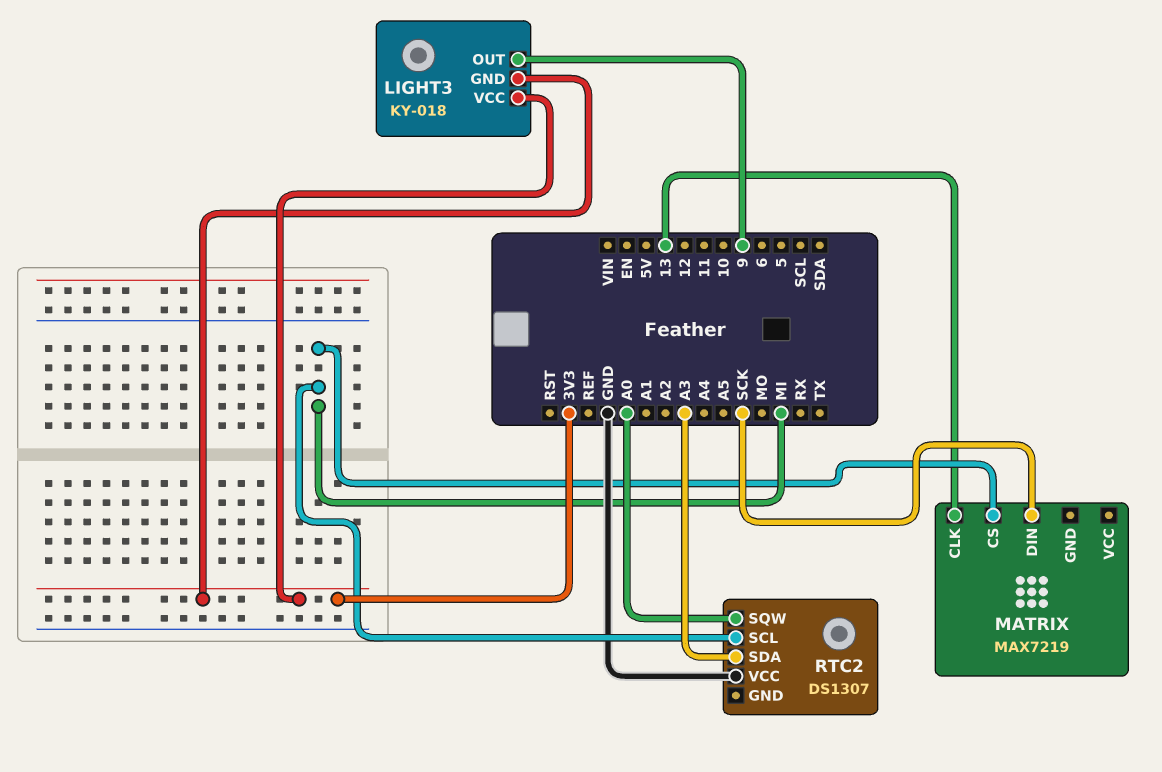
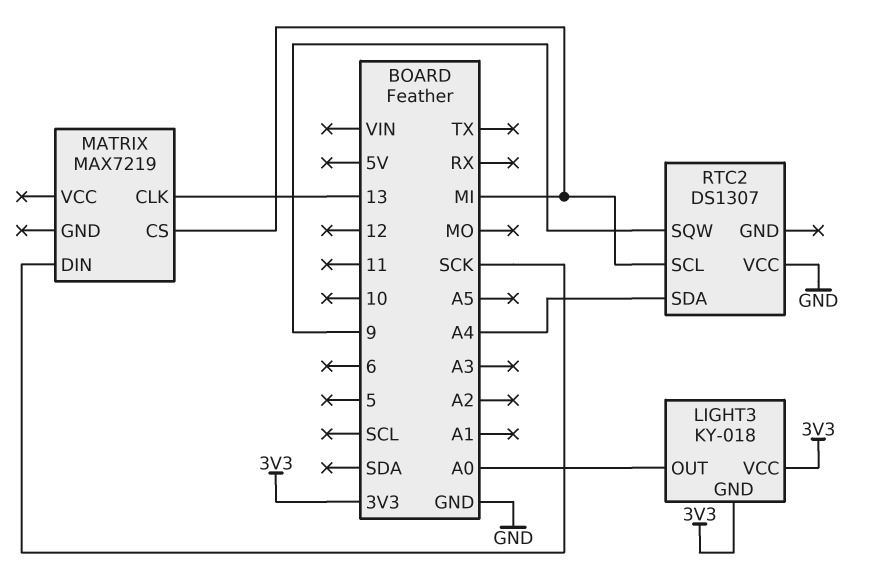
LIGHT3 pin OUT: 9 -> A0
RTC2 pin SDA: A3 -> A4
RTC2 pin SQW: A0 -> 9

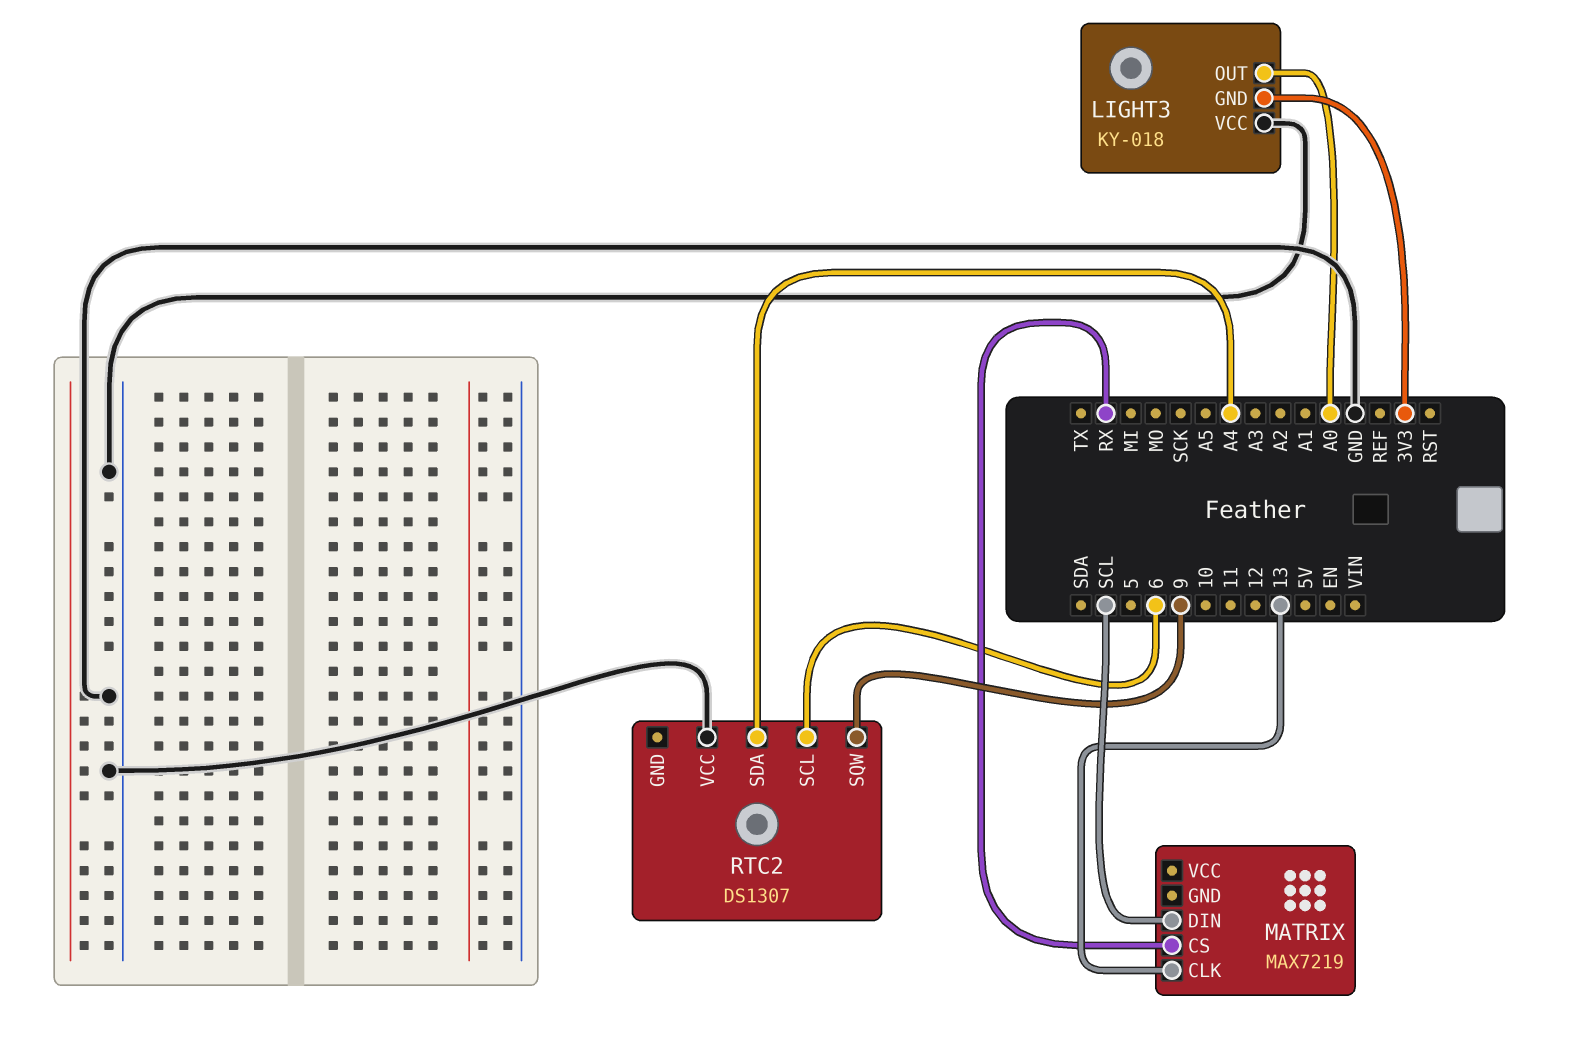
LIGHT3 pin VCC: 3V3 -> GND
MATRIX pin CS: MI -> RX
MATRIX pin DIN: SCK -> SCL
RTC2 pin SCL: MI -> 6

